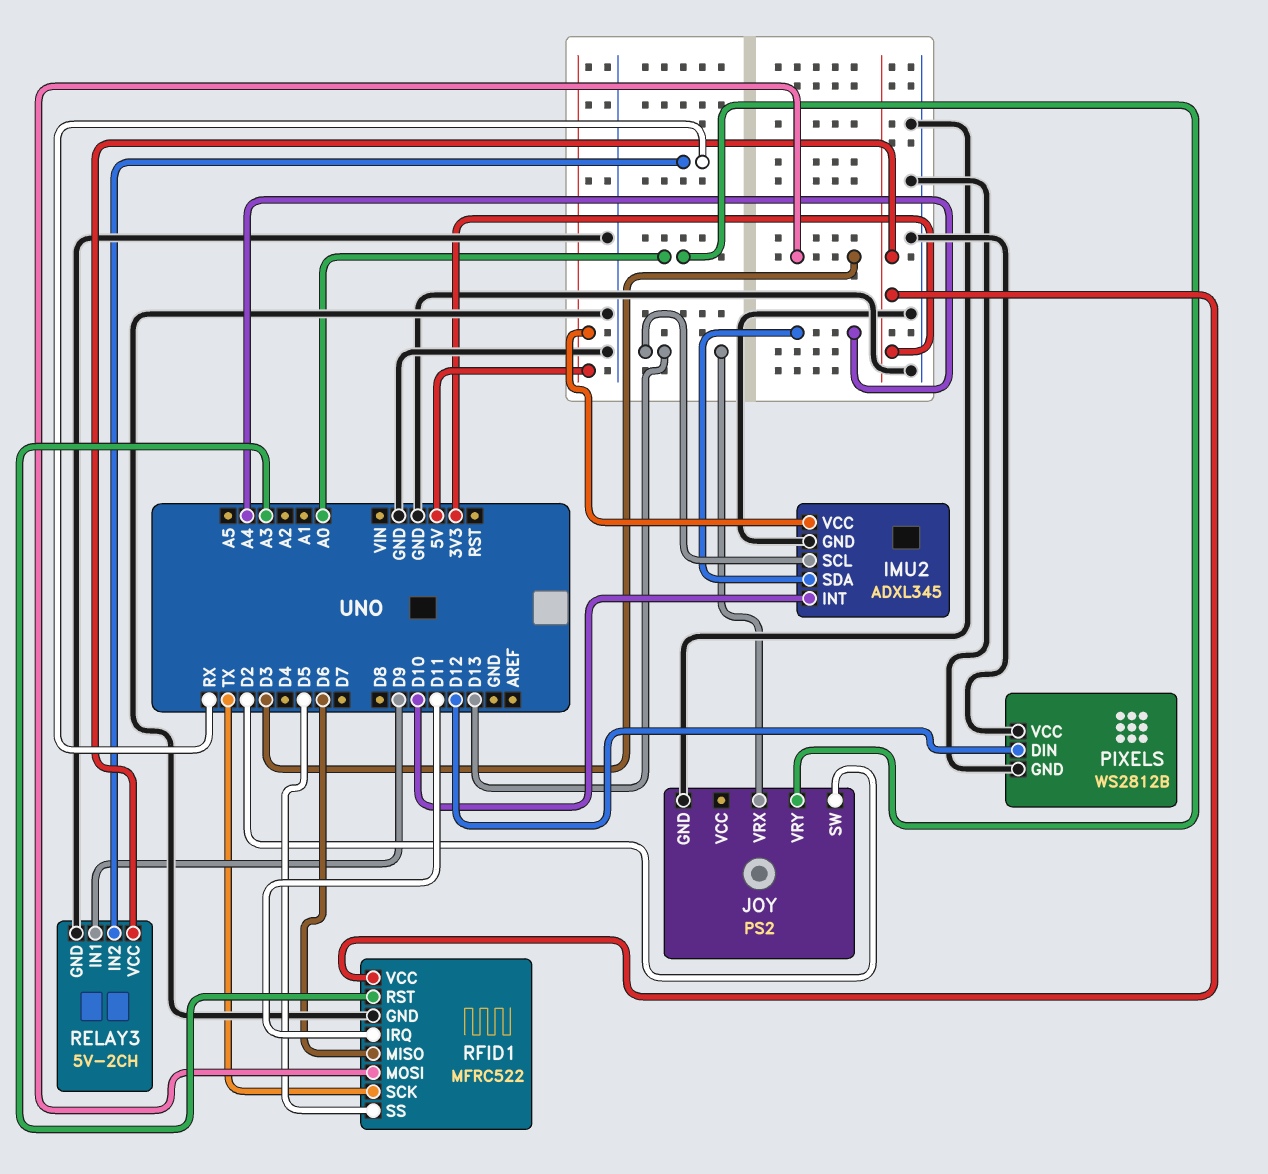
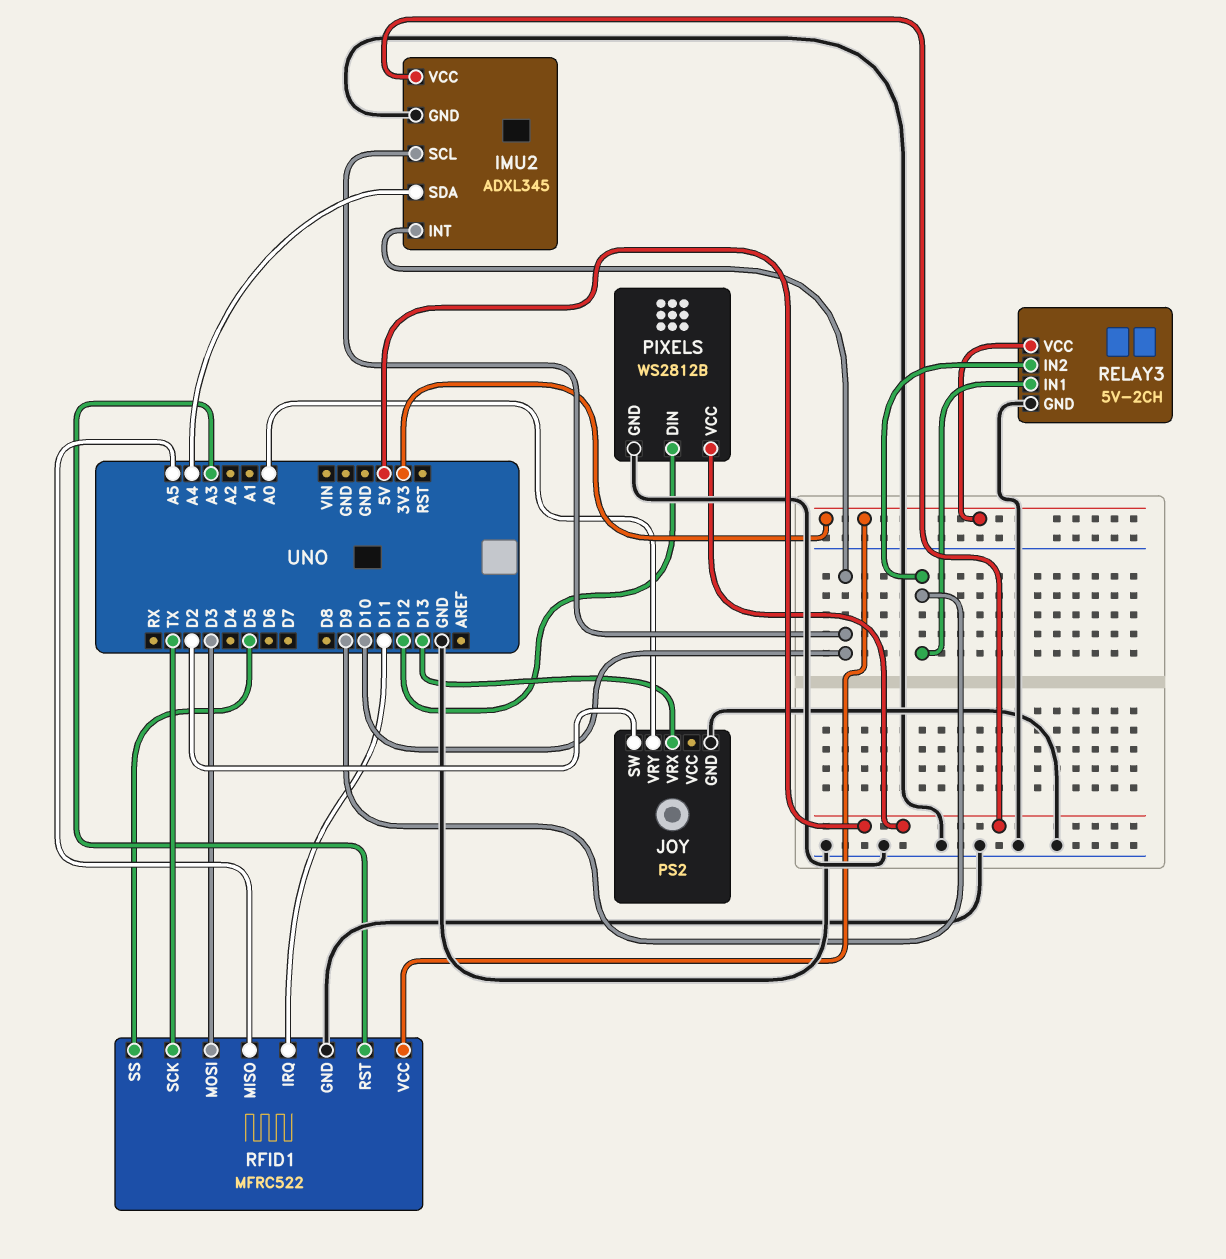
IMU2 pin SCL: D13 -> D10
PIXELS pin VCC: GND -> 5V
RELAY3 pin IN2: RX -> D9
RFID1 pin MISO: D6 -> A5

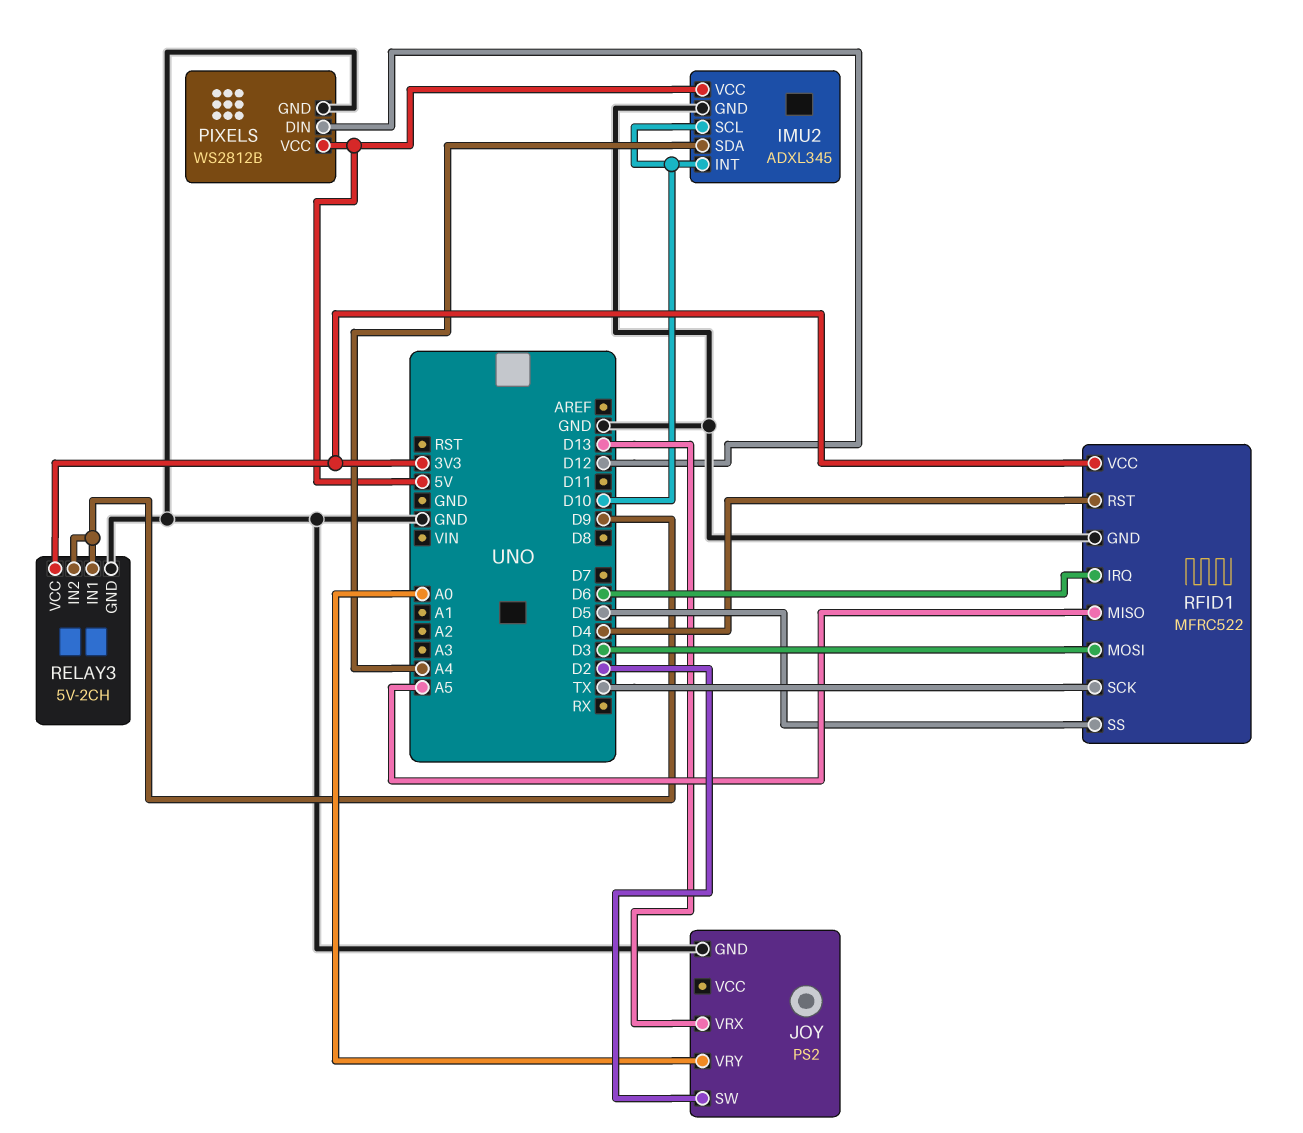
RFID1 pin IRQ: D11 -> D6
RFID1 pin RST: A3 -> D4

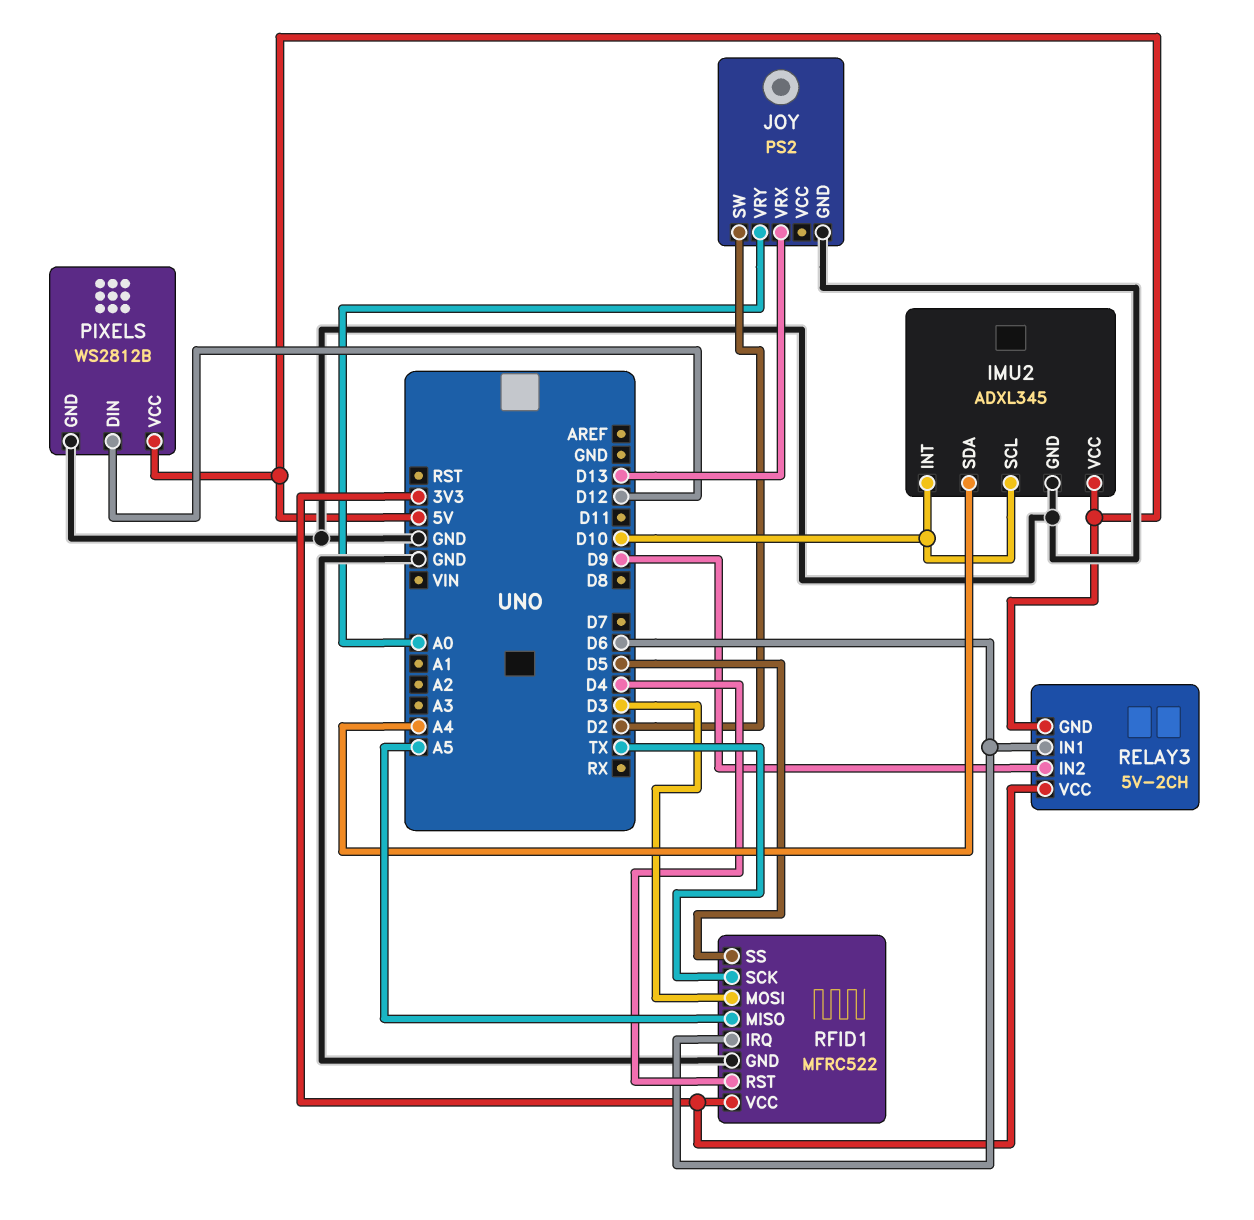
RELAY3 pin GND: GND -> 5V
RELAY3 pin IN1: D9 -> D6

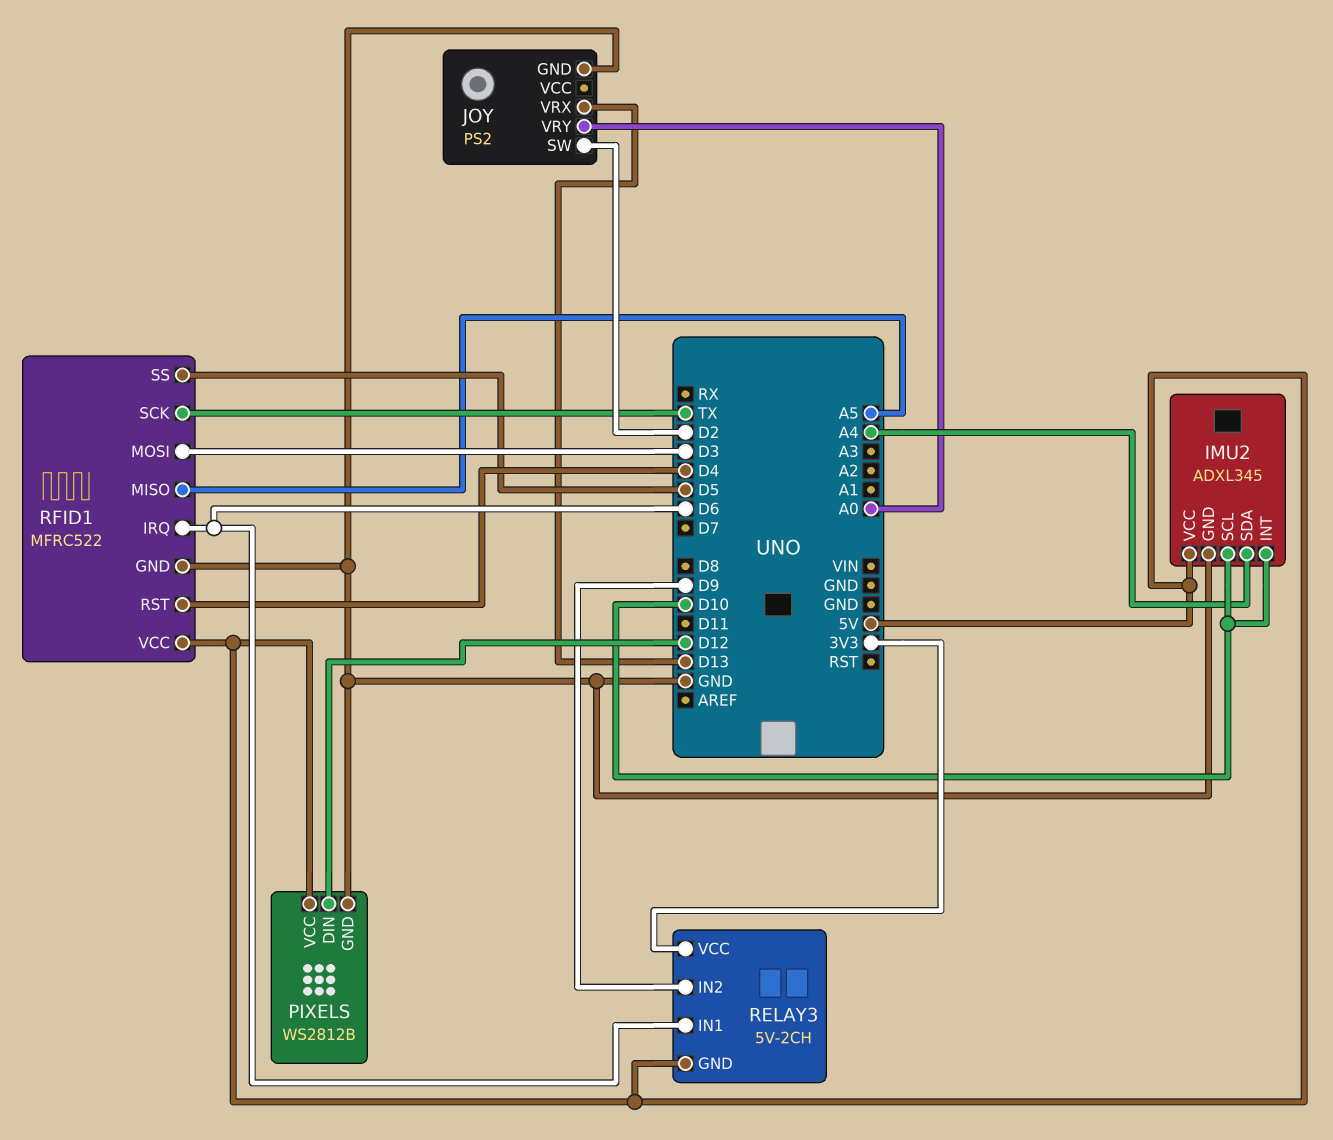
RFID1 pin VCC: 3V3 -> 5V

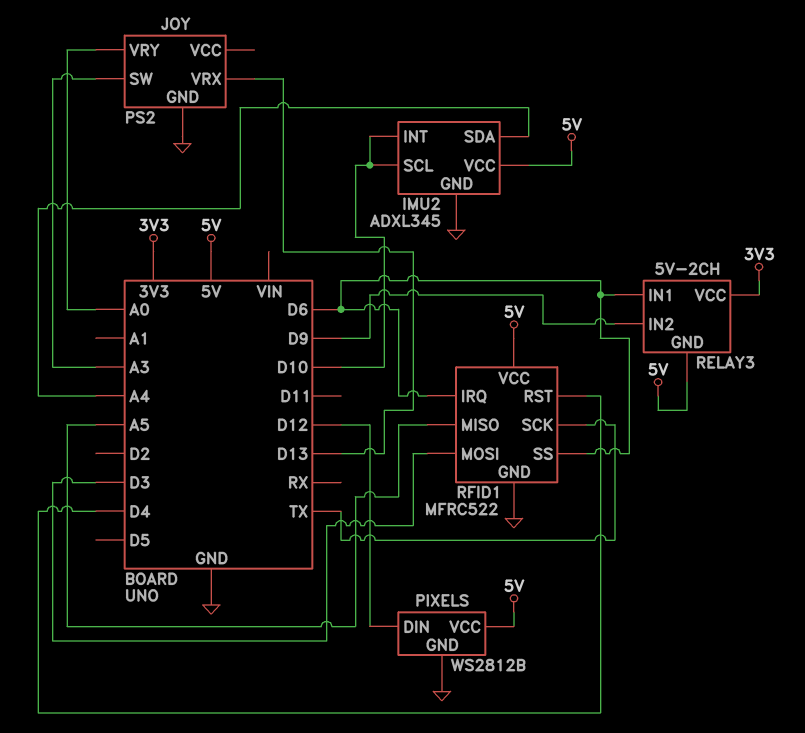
JOY pin SW: D2 -> A3
RFID1 pin SS: D5 -> D6

